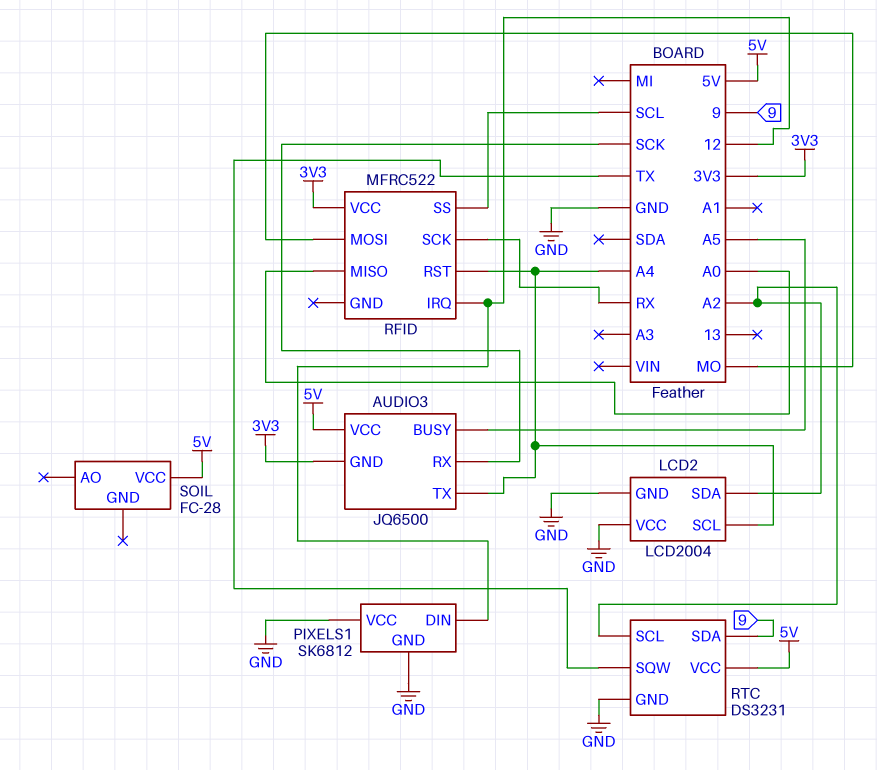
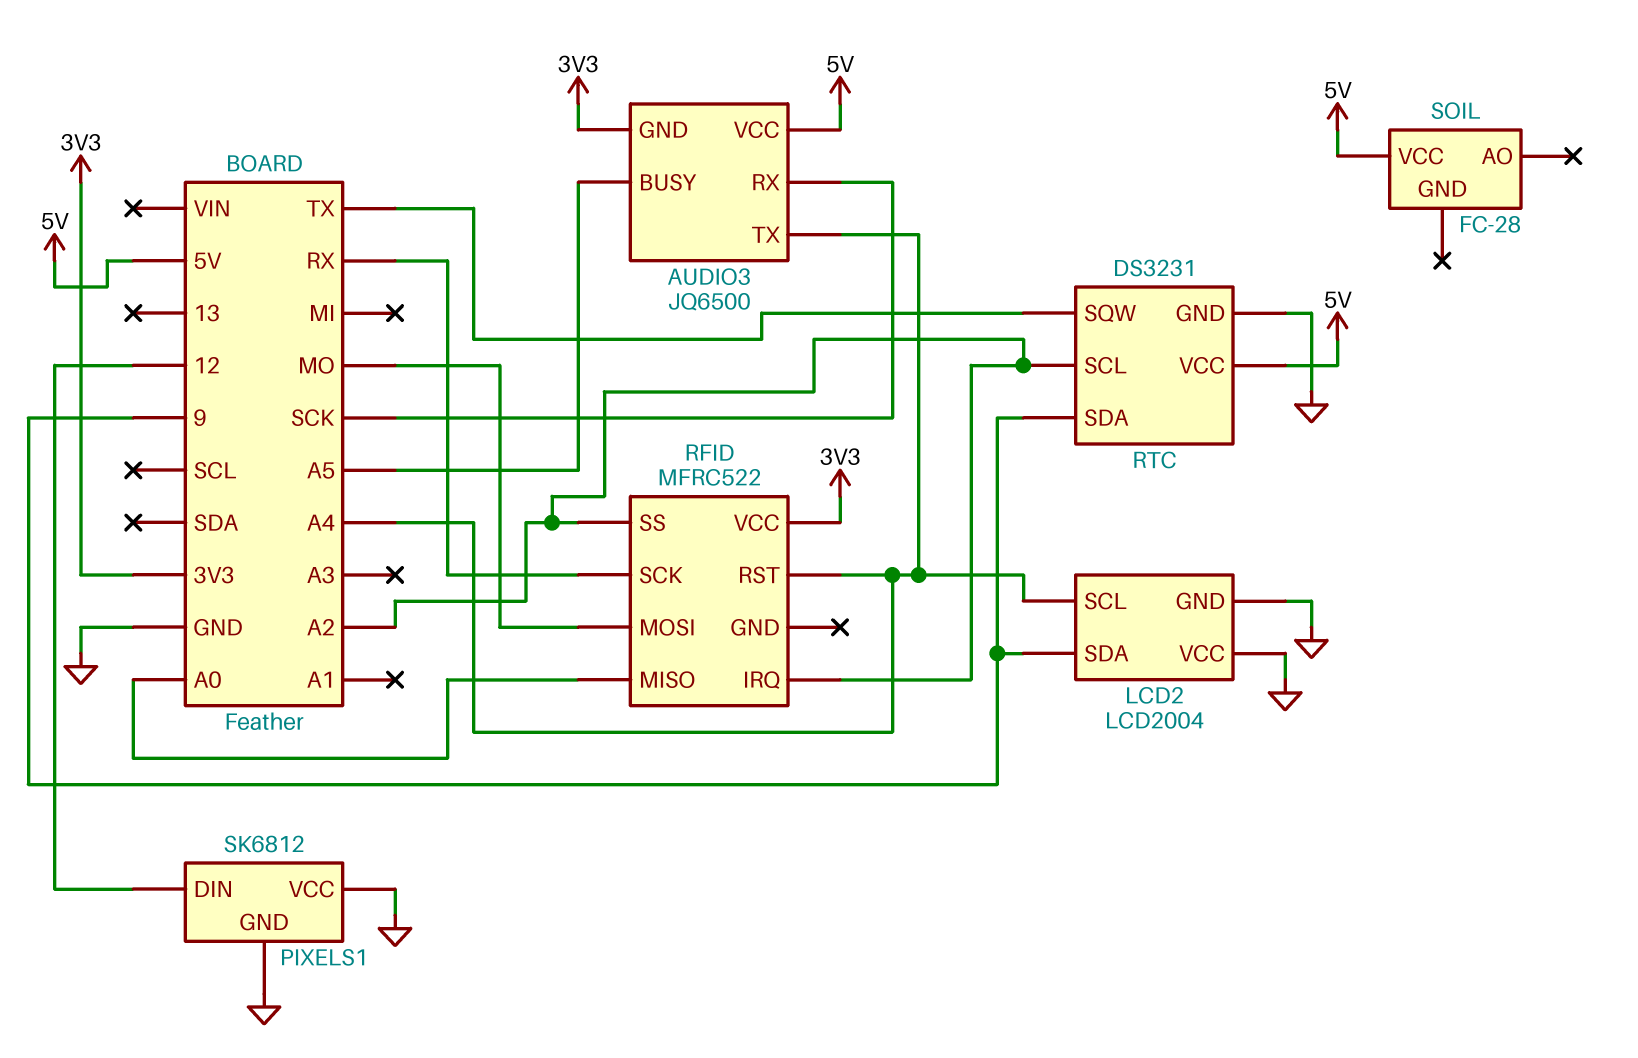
LCD2 pin SDA: A2 -> 9
RFID pin IRQ: 12 -> A2
RFID pin SS: SCL -> A2

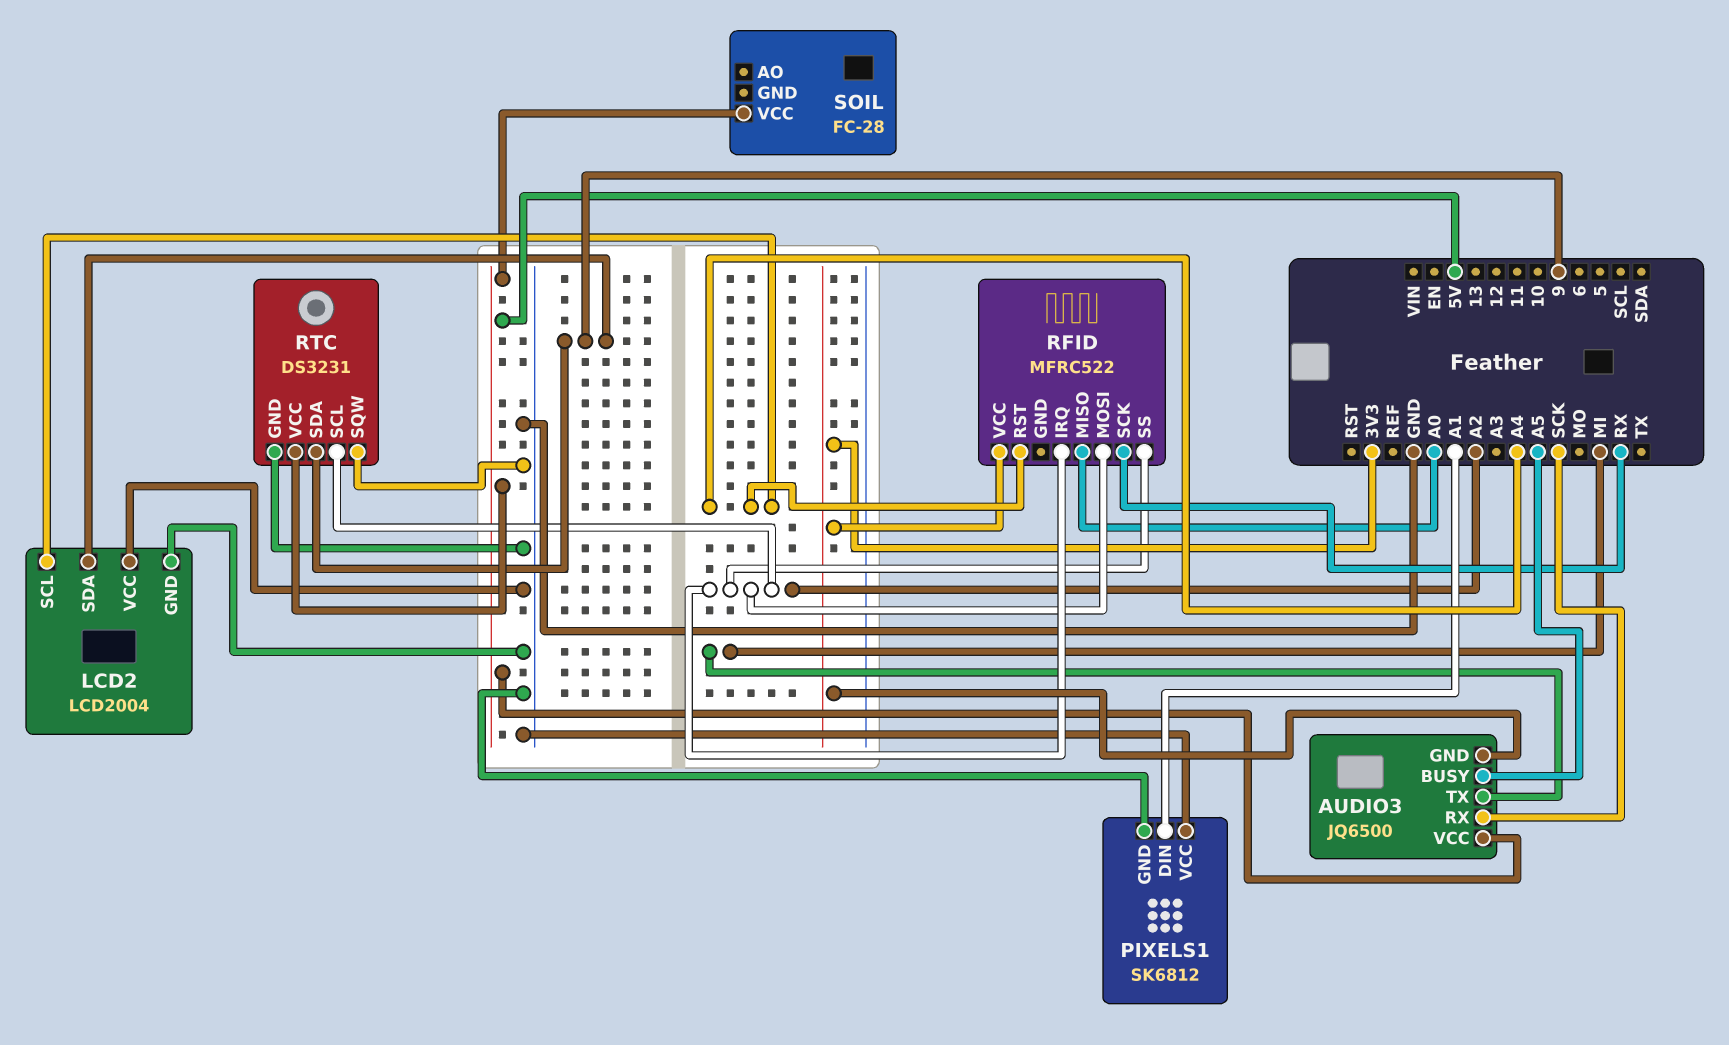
AUDIO3 pin TX: A4 -> MI
PIXELS1 pin DIN: 12 -> A1
RFID pin MOSI: MO -> A2
RTC pin SQW: TX -> GND

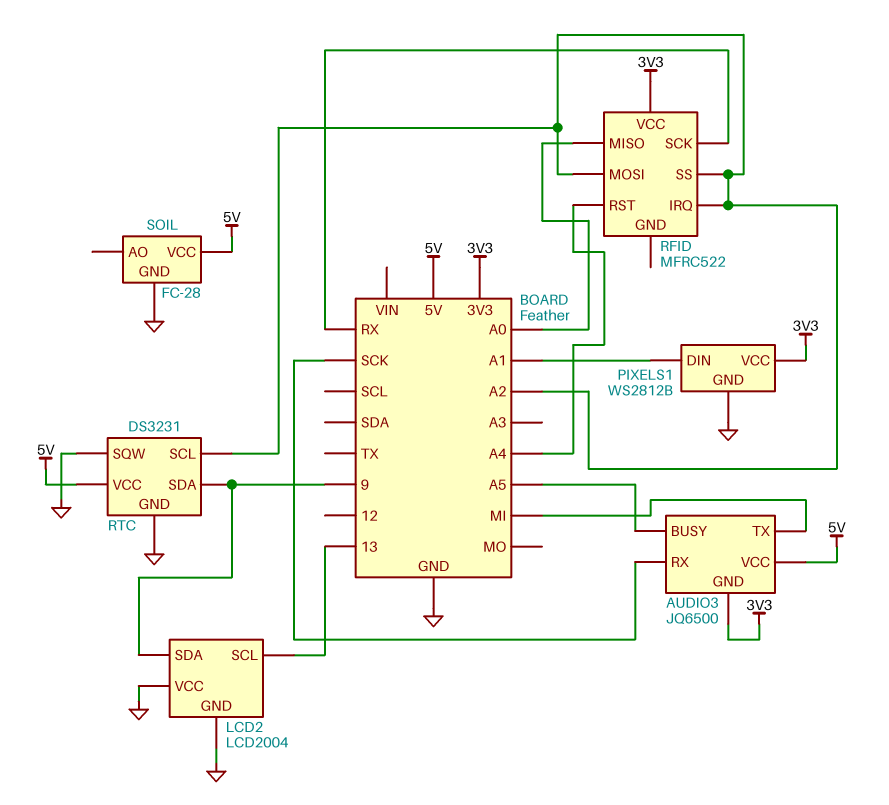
LCD2 pin SCL: A4 -> 13
PIXELS1: SK6812 -> WS2812B
PIXELS1 pin VCC: GND -> 3V3
SOIL pin GND: none -> GND

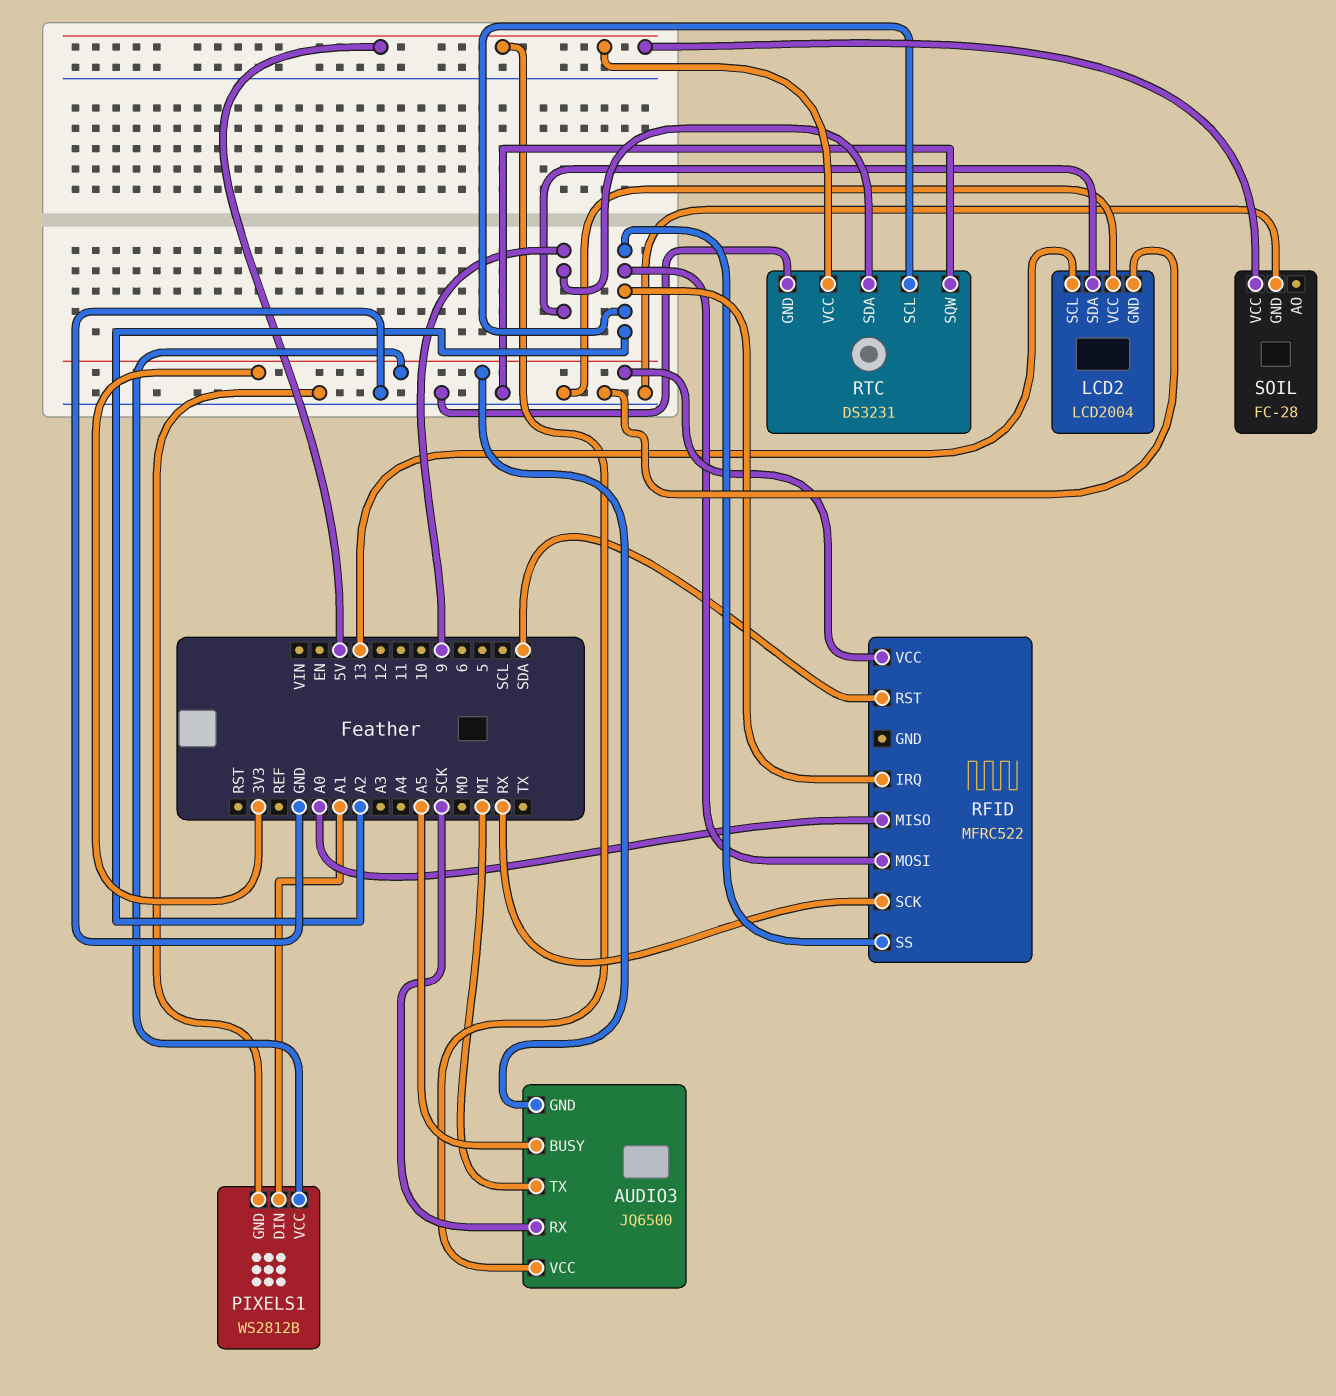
RFID pin RST: A4 -> SDA

